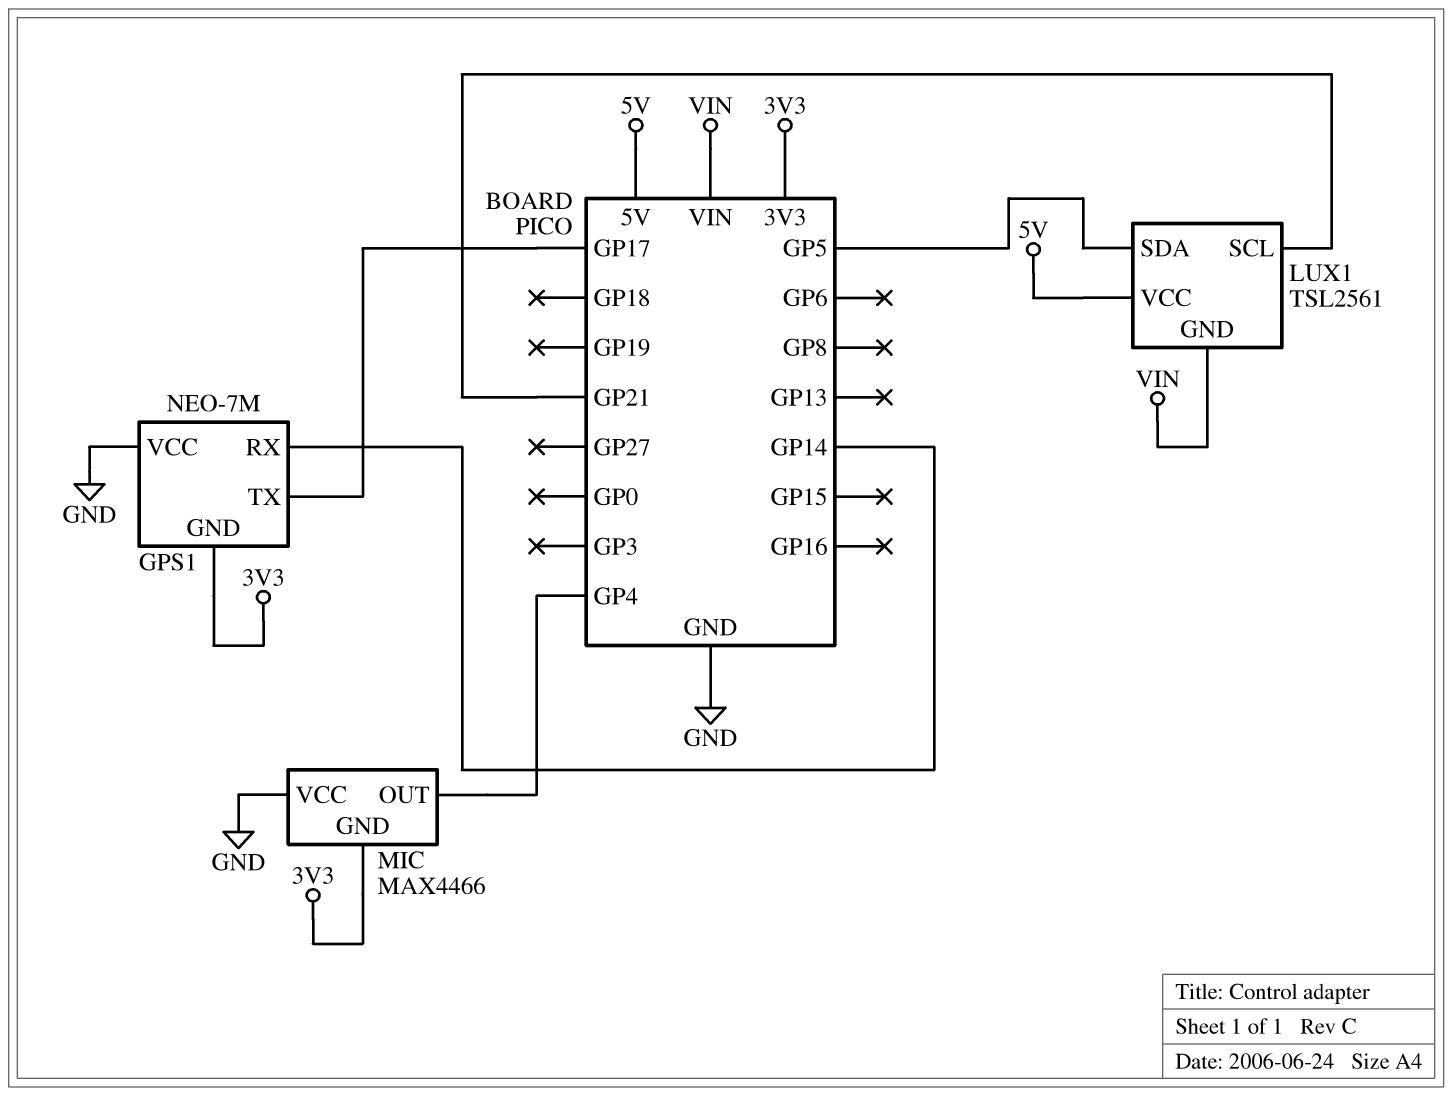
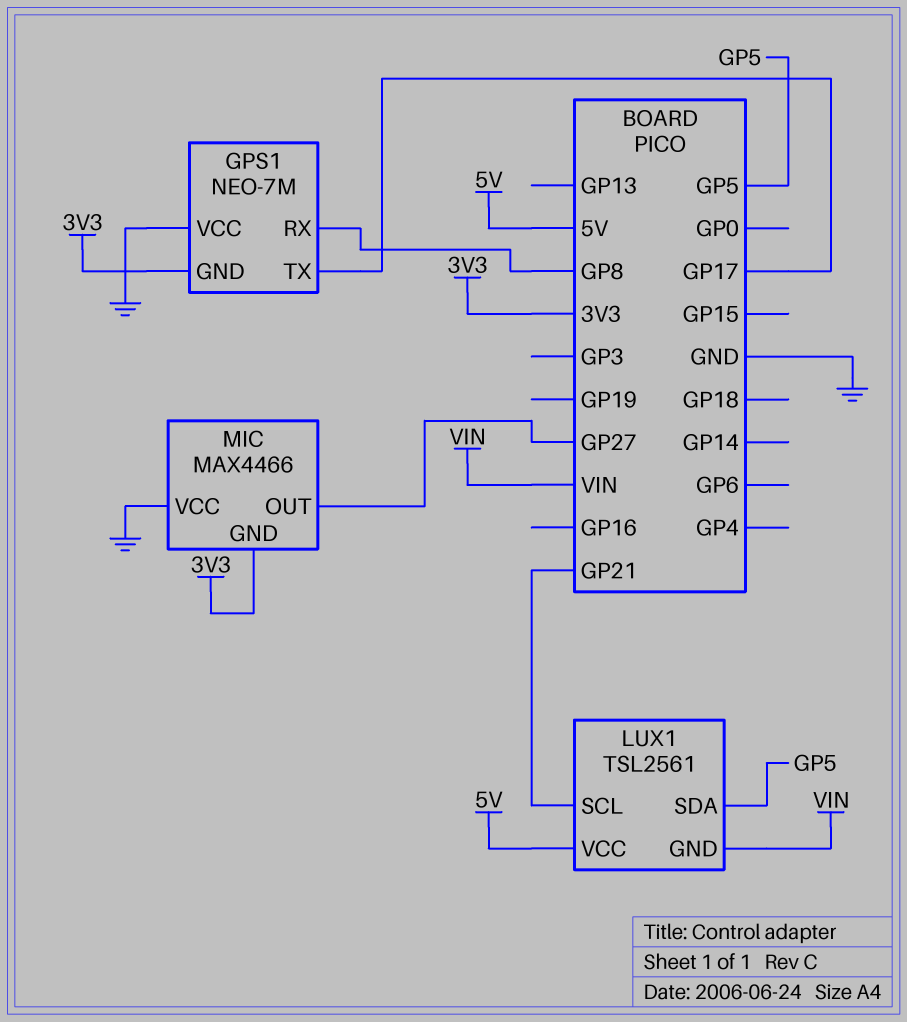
GPS1 pin RX: GP14 -> GP8
MIC pin OUT: GP4 -> GP27

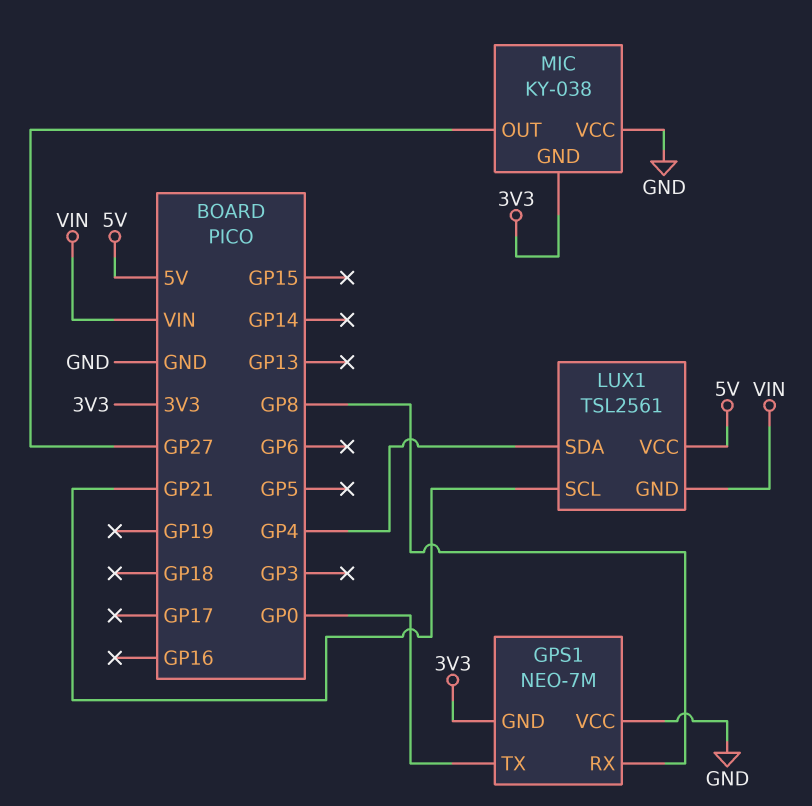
GPS1 pin TX: GP17 -> GP0
LUX1 pin SDA: GP5 -> GP4
MIC: MAX4466 -> KY-038

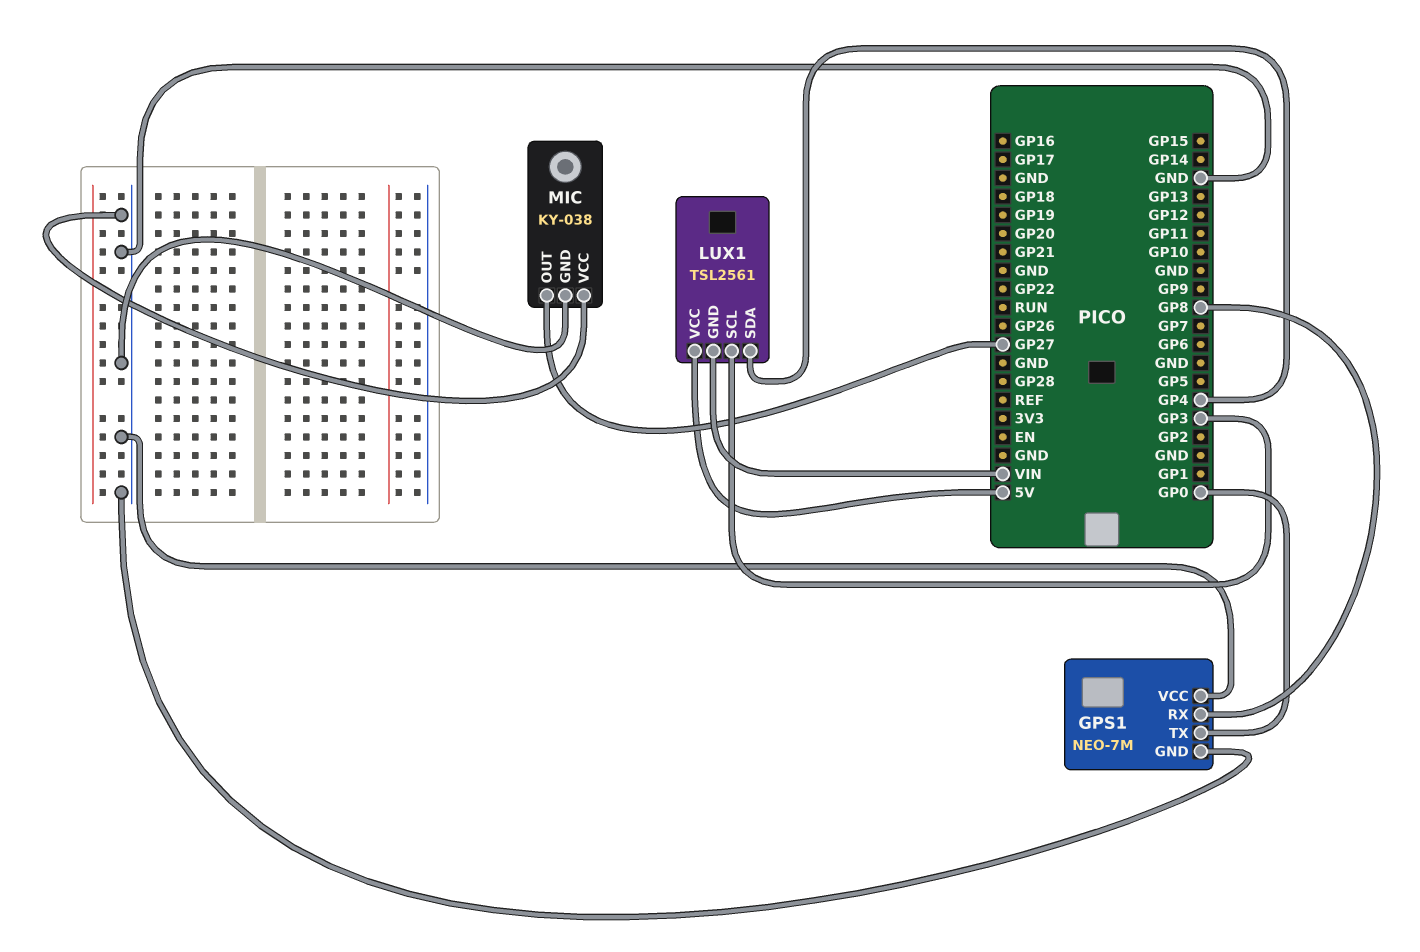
GPS1 pin GND: 3V3 -> GND
LUX1 pin SCL: GP21 -> GP3
MIC pin GND: 3V3 -> GND

